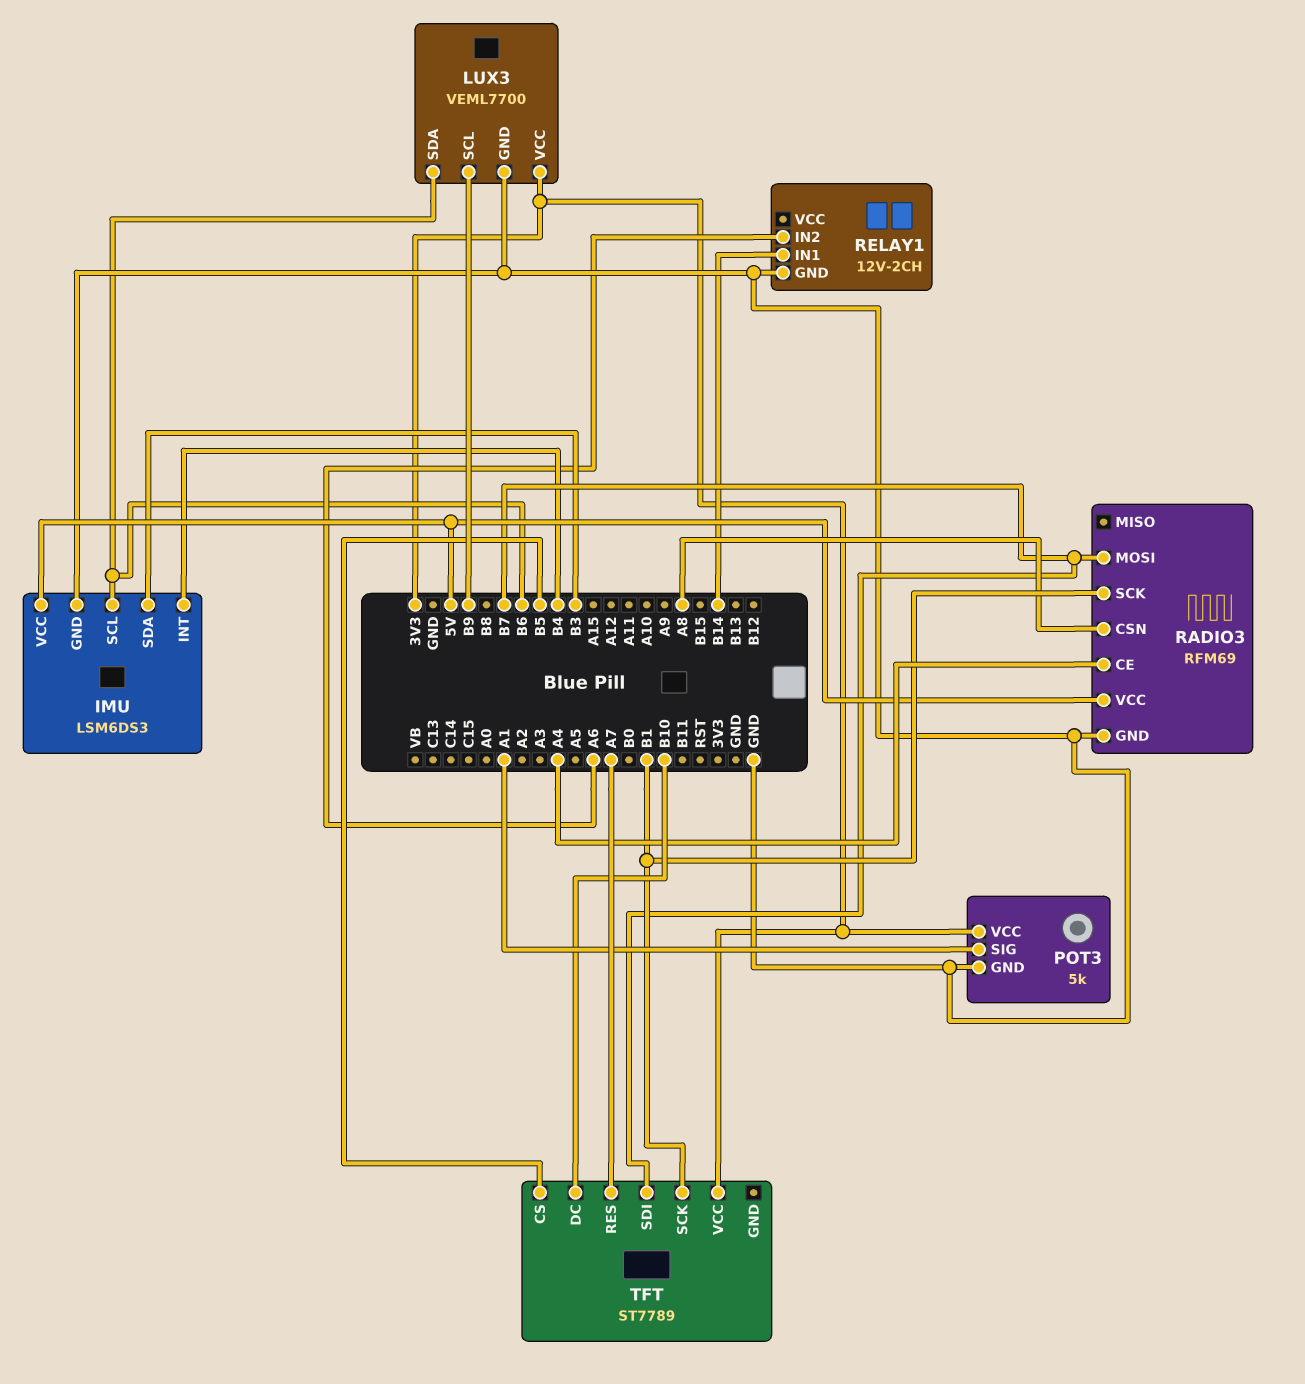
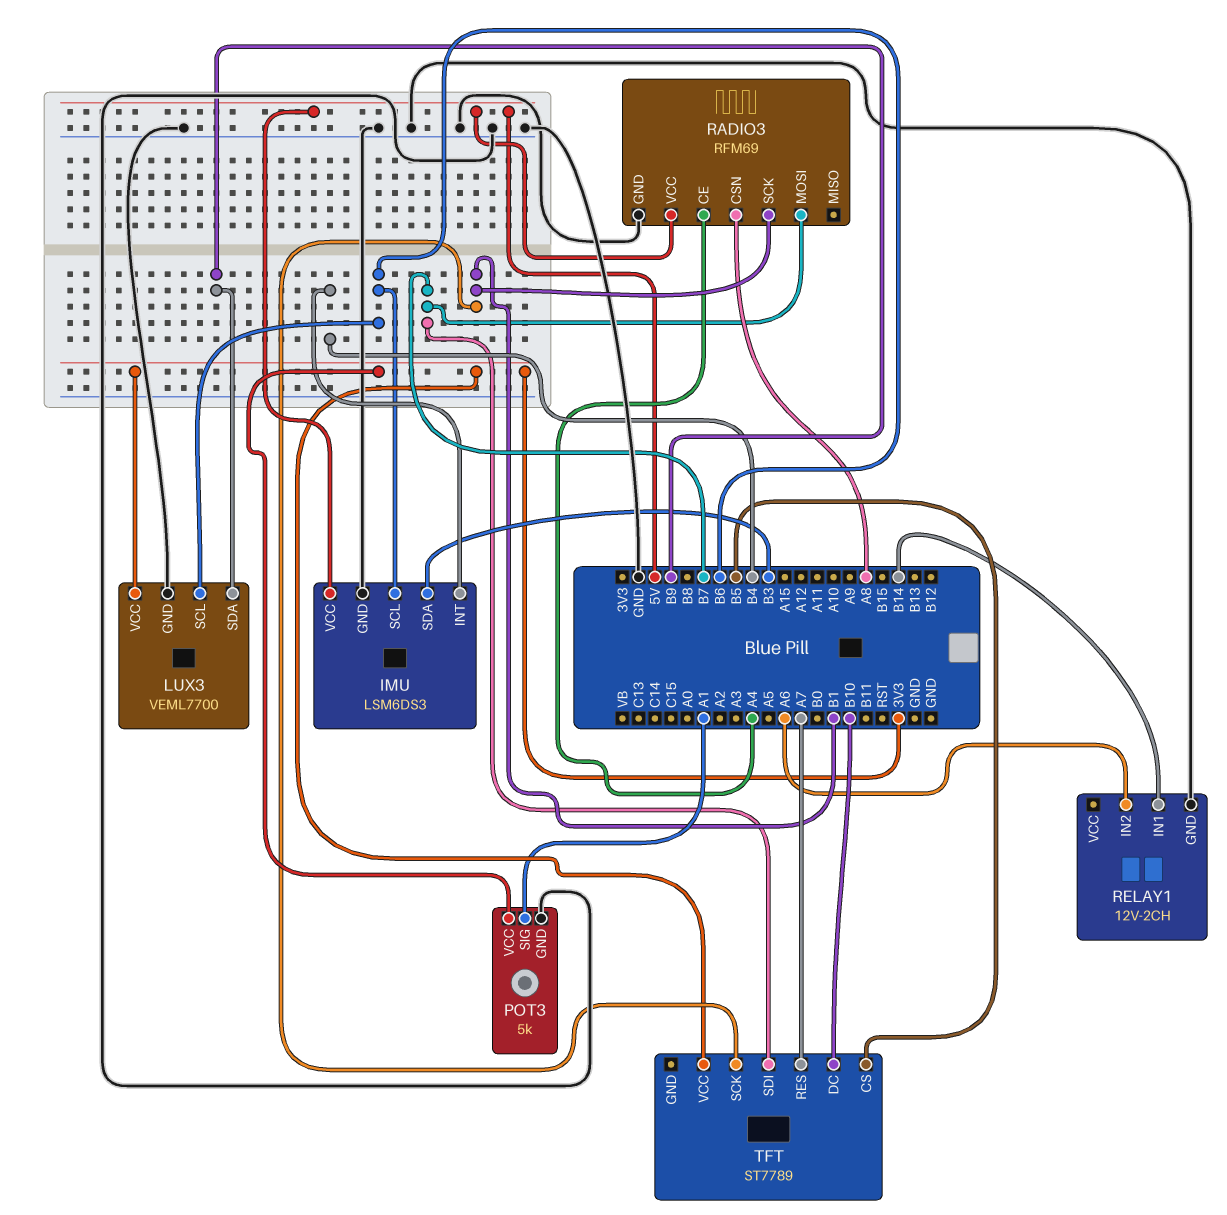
LUX3 pin SCL: B9 -> B6
LUX3 pin SDA: B6 -> B9

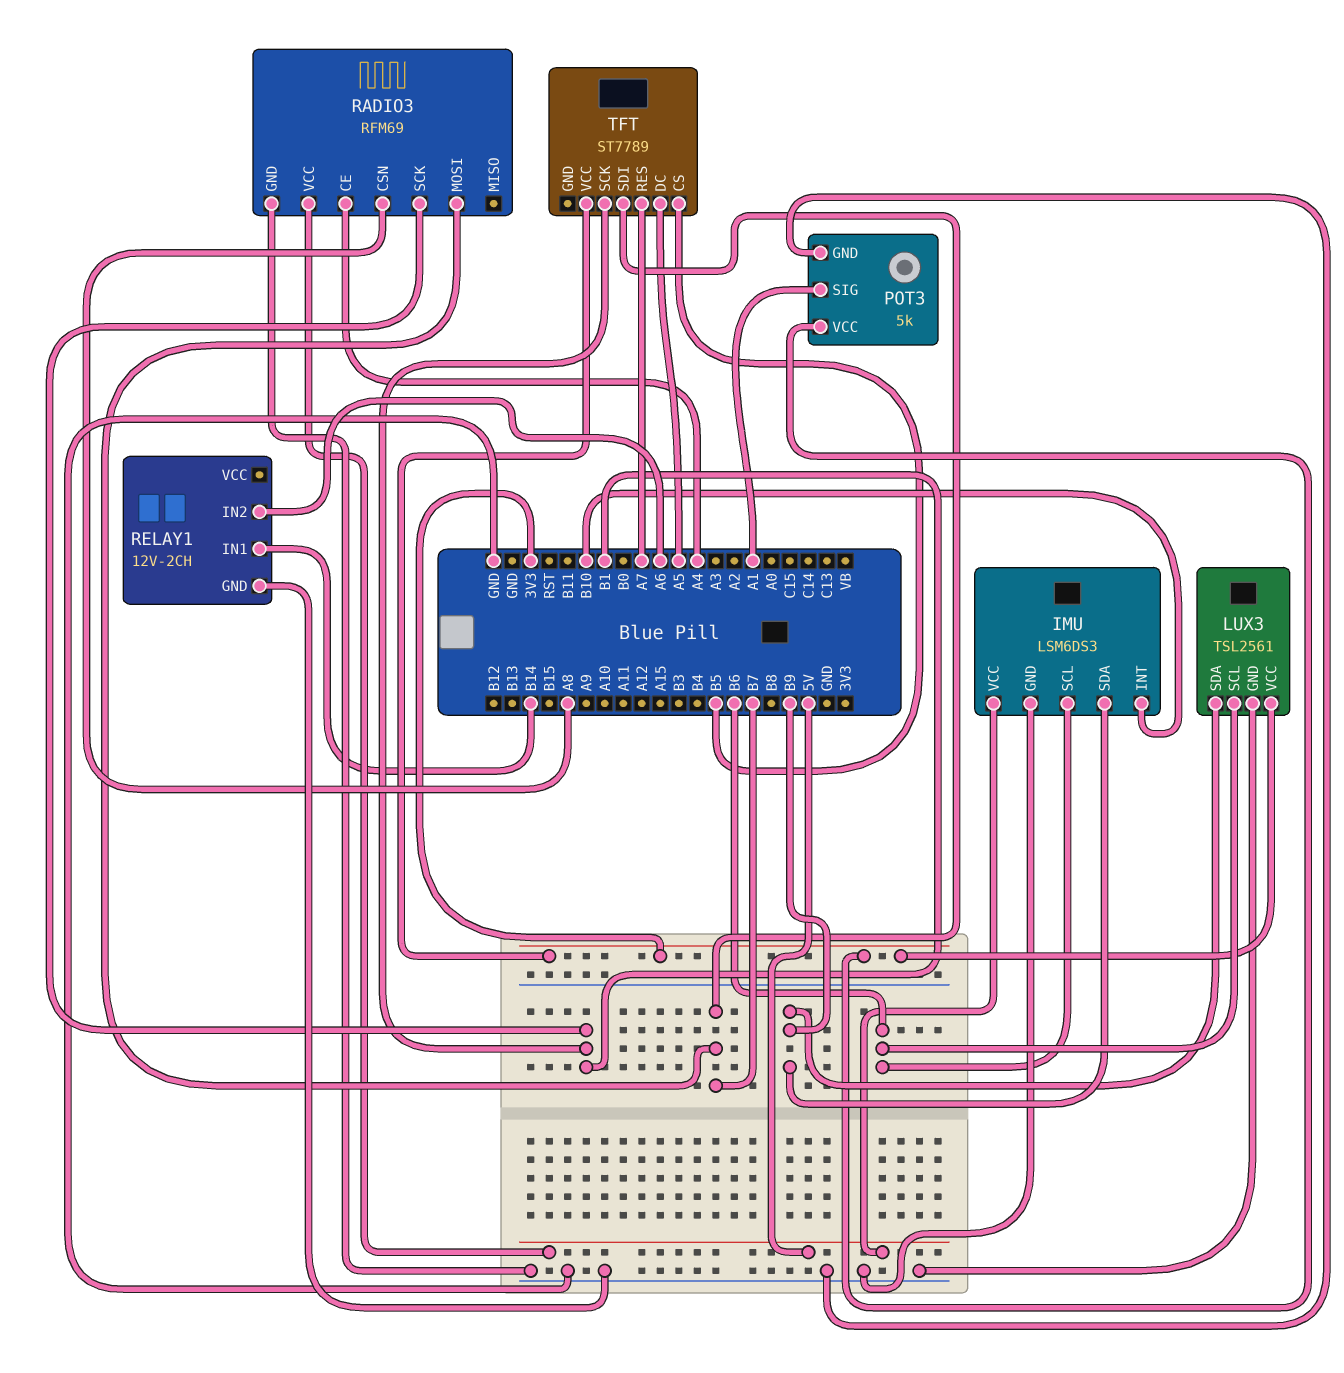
IMU pin INT: B4 -> B10
IMU pin SDA: B3 -> B9
LUX3: VEML7700 -> TSL2561
TFT pin DC: B10 -> A5

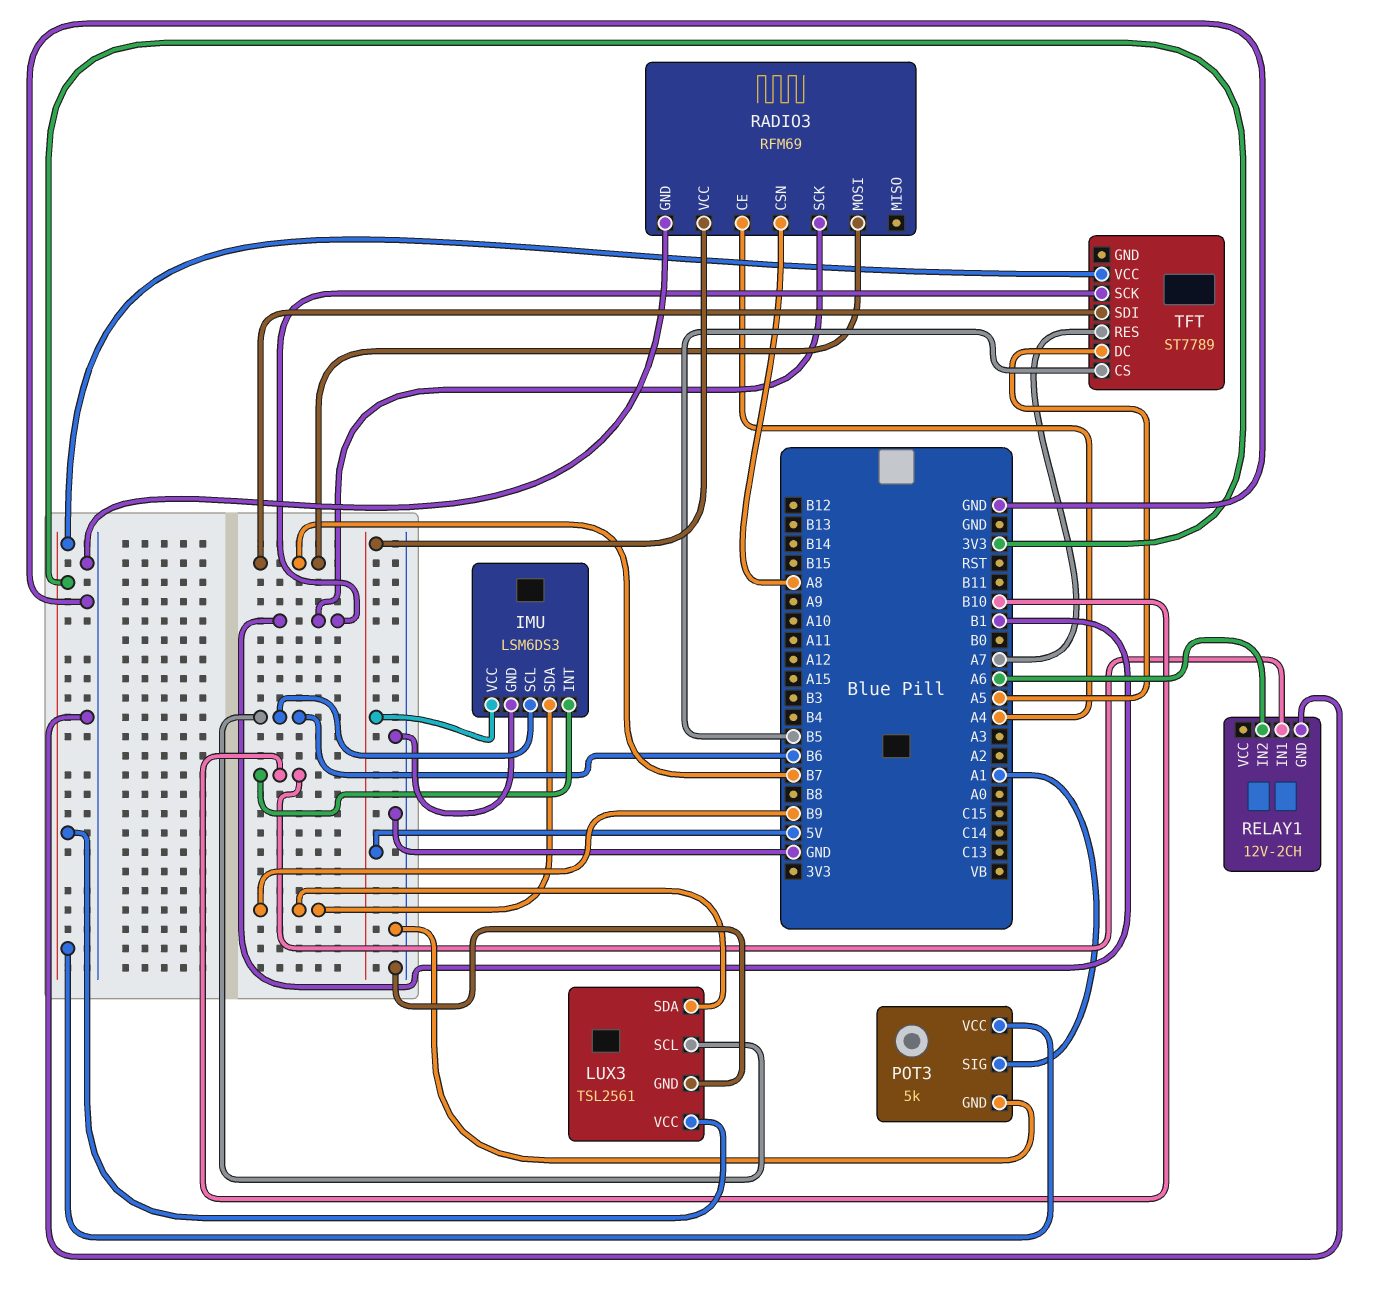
RELAY1 pin IN1: B14 -> B10

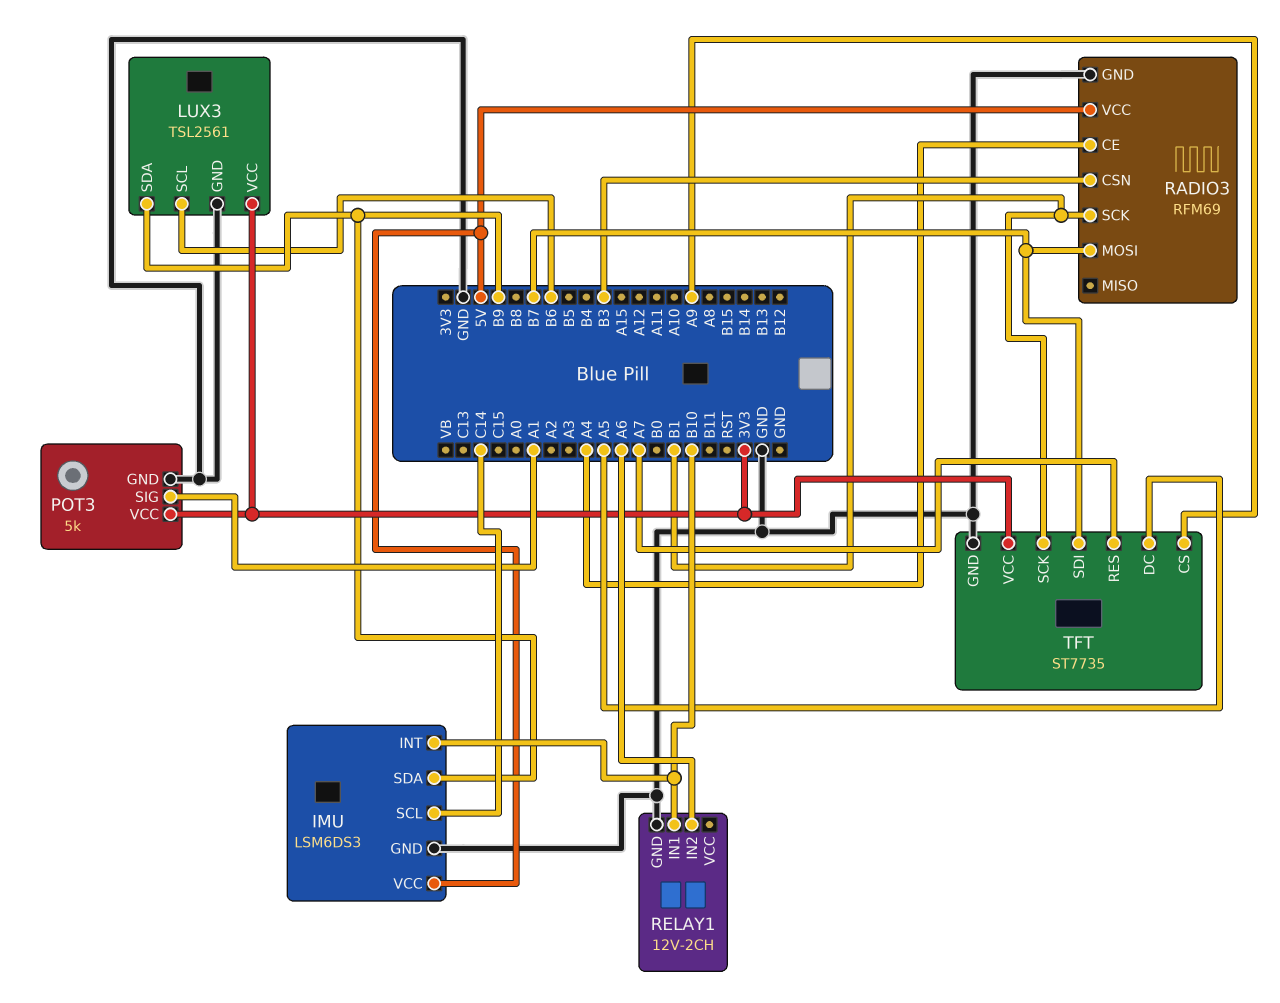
IMU pin SCL: B6 -> C14
RADIO3 pin CSN: A8 -> B3
TFT: ST7789 -> ST7735
TFT pin CS: B5 -> A9
TFT pin GND: none -> GND

